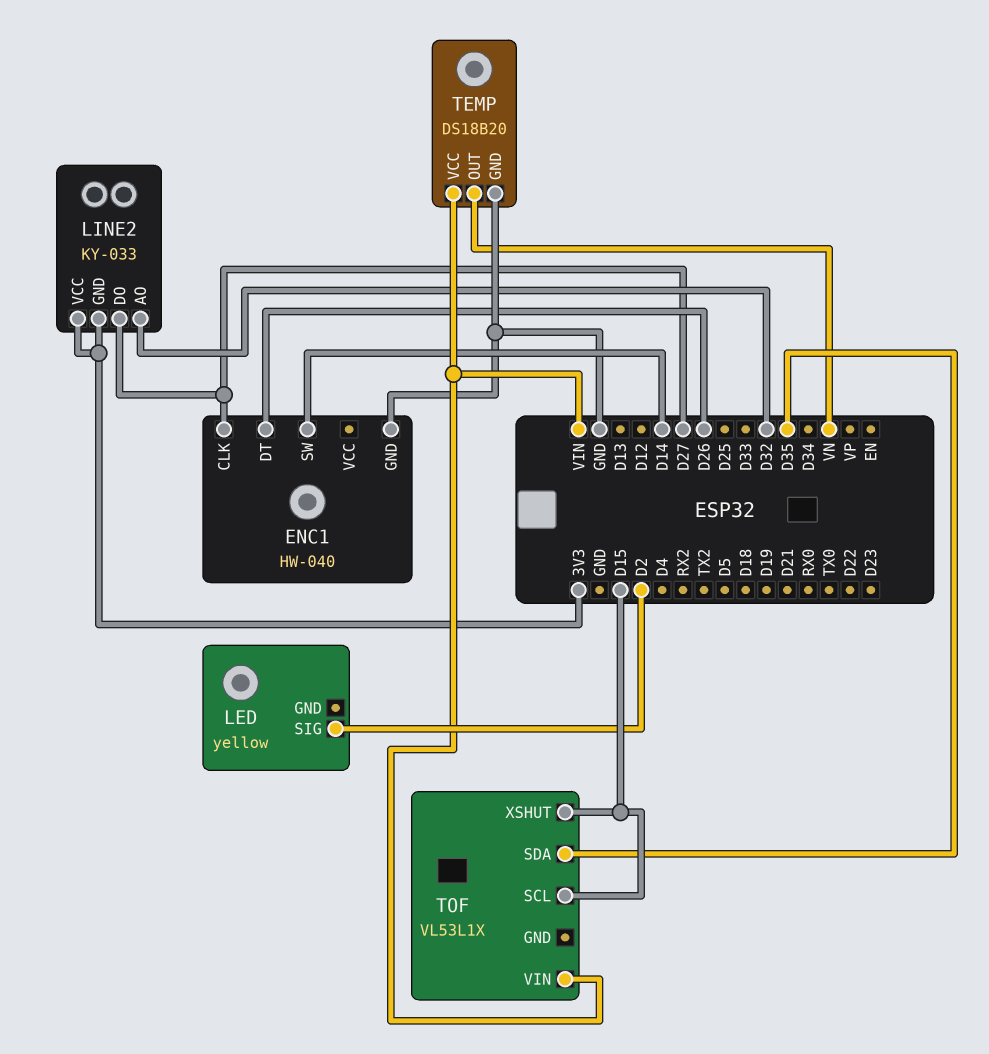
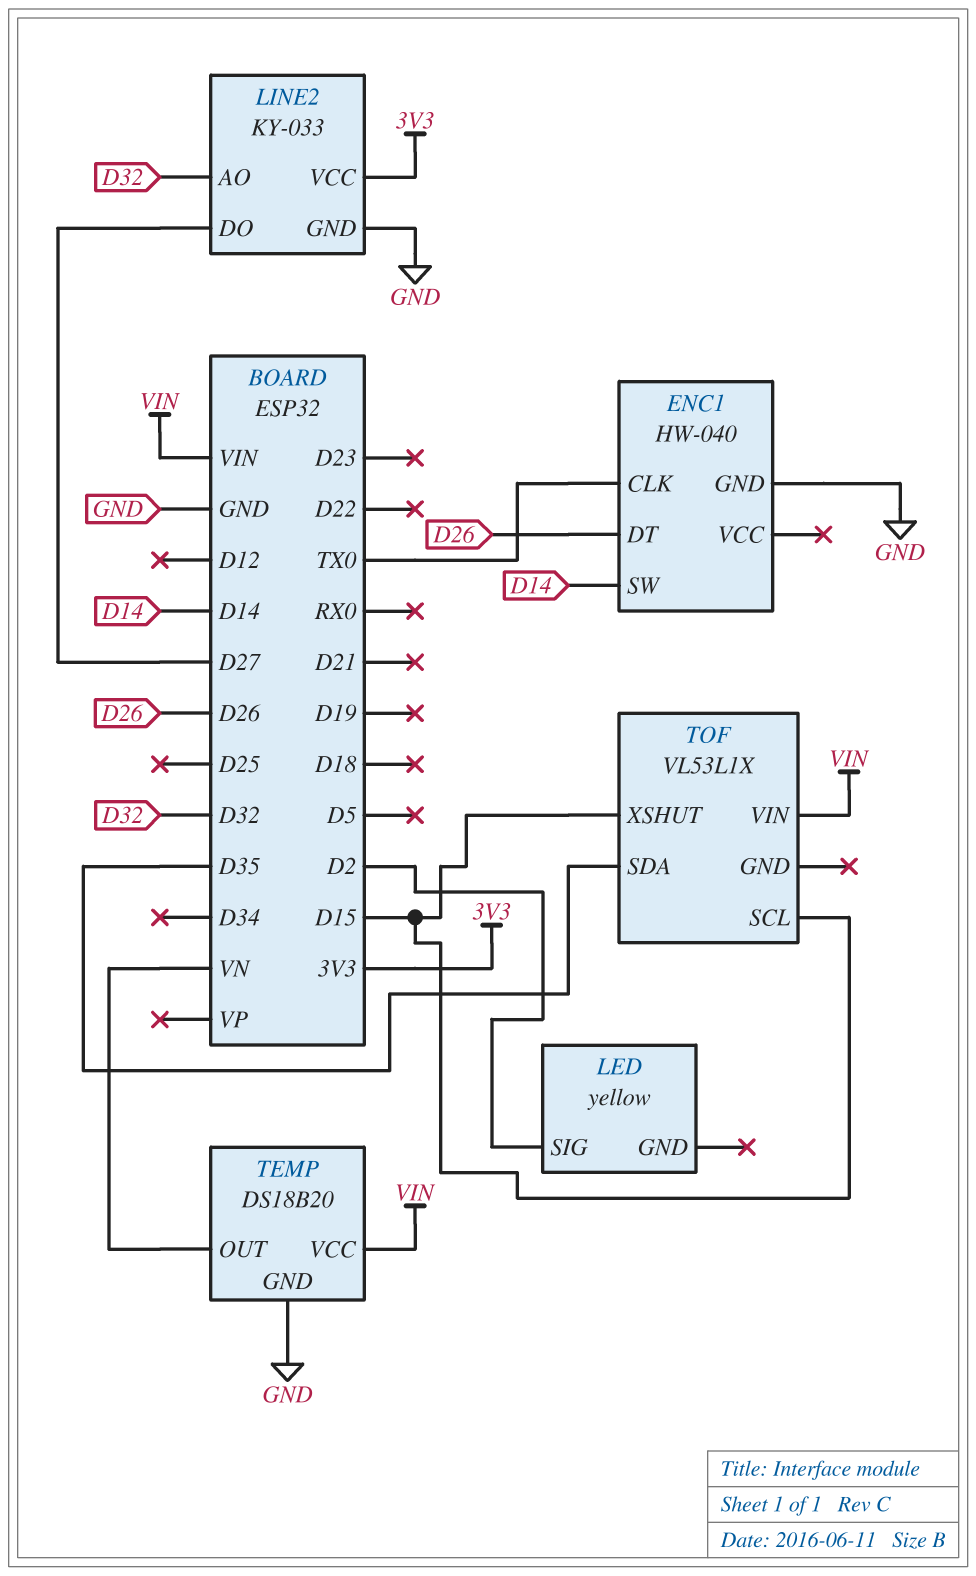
ENC1 pin CLK: D27 -> TX0
LINE2 pin GND: 3V3 -> GND

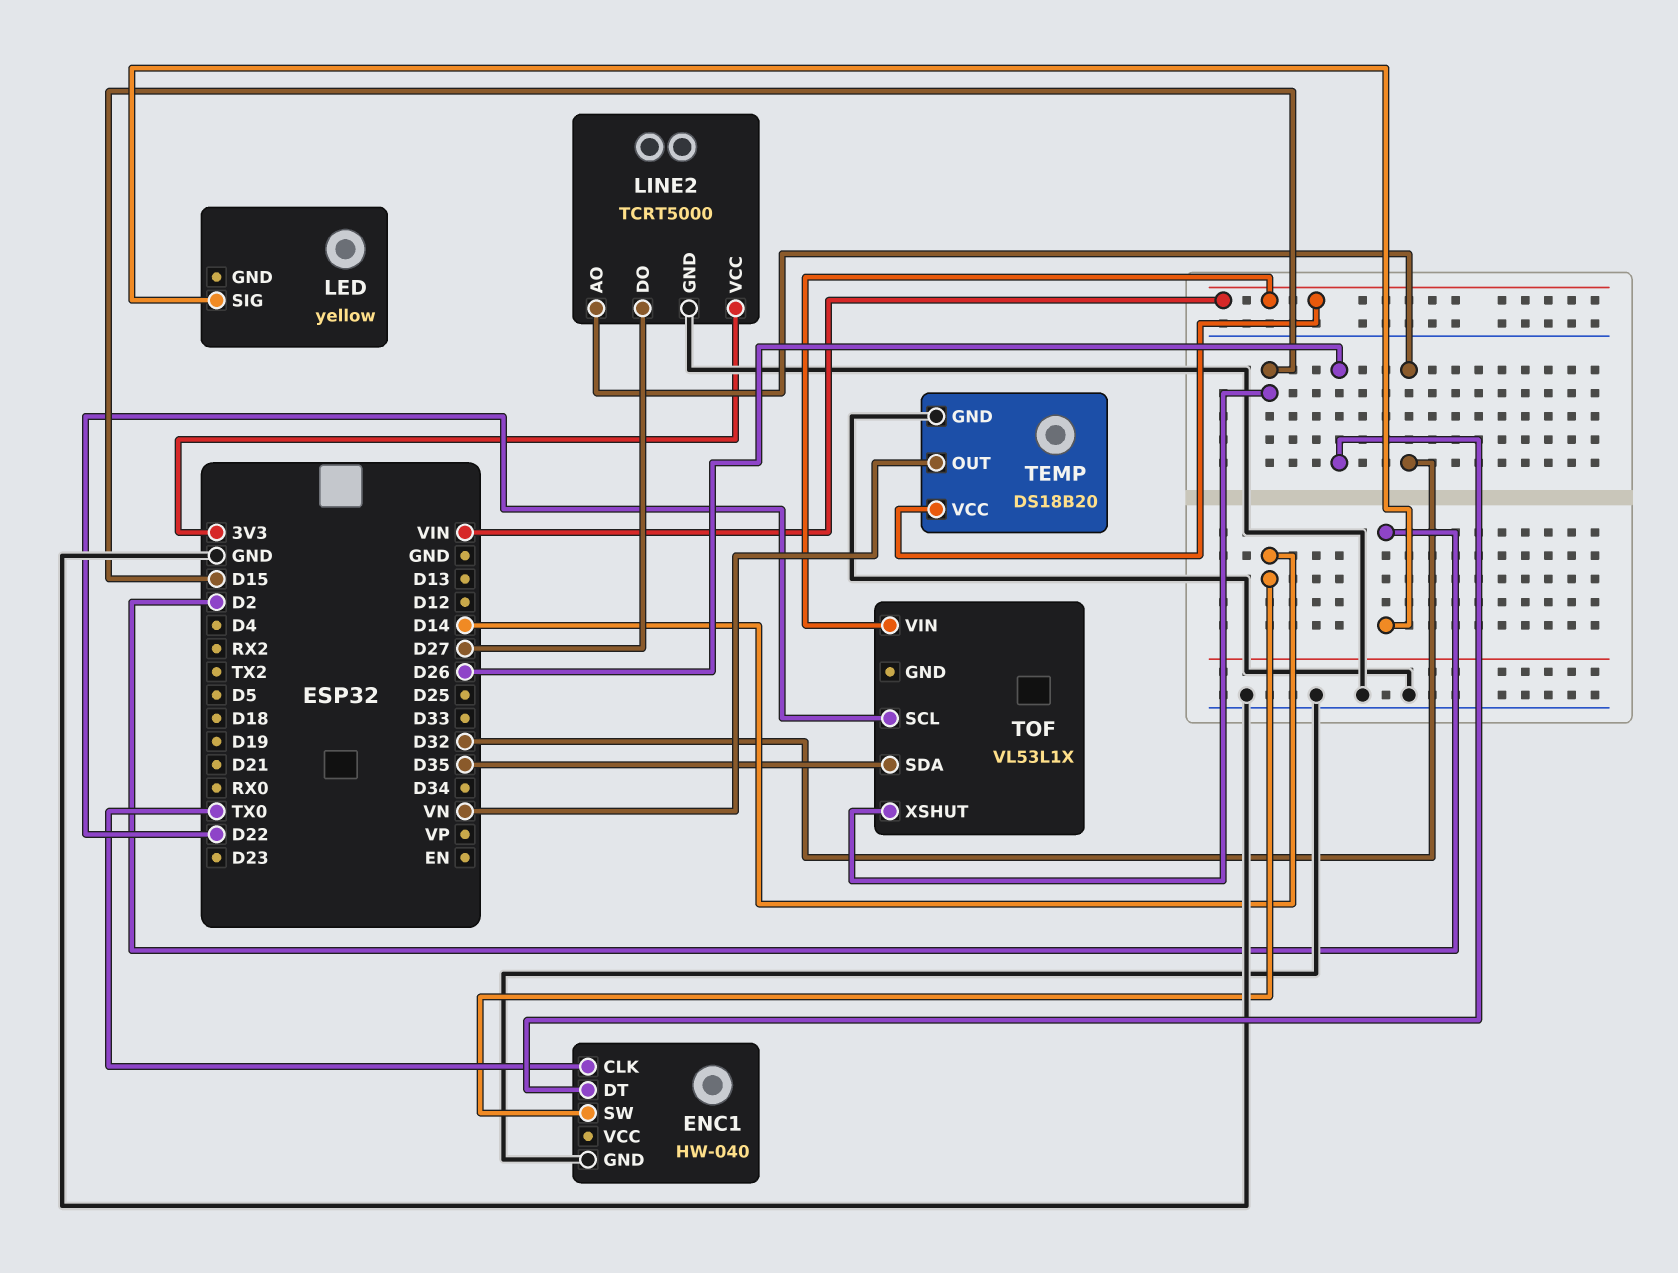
LINE2: KY-033 -> TCRT5000
TOF pin SCL: D15 -> D22

